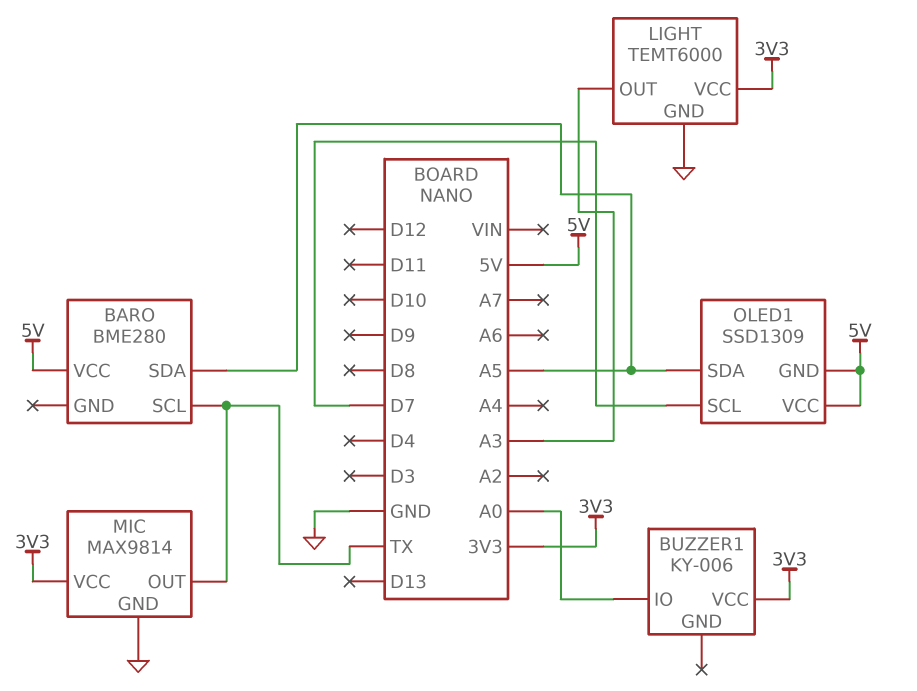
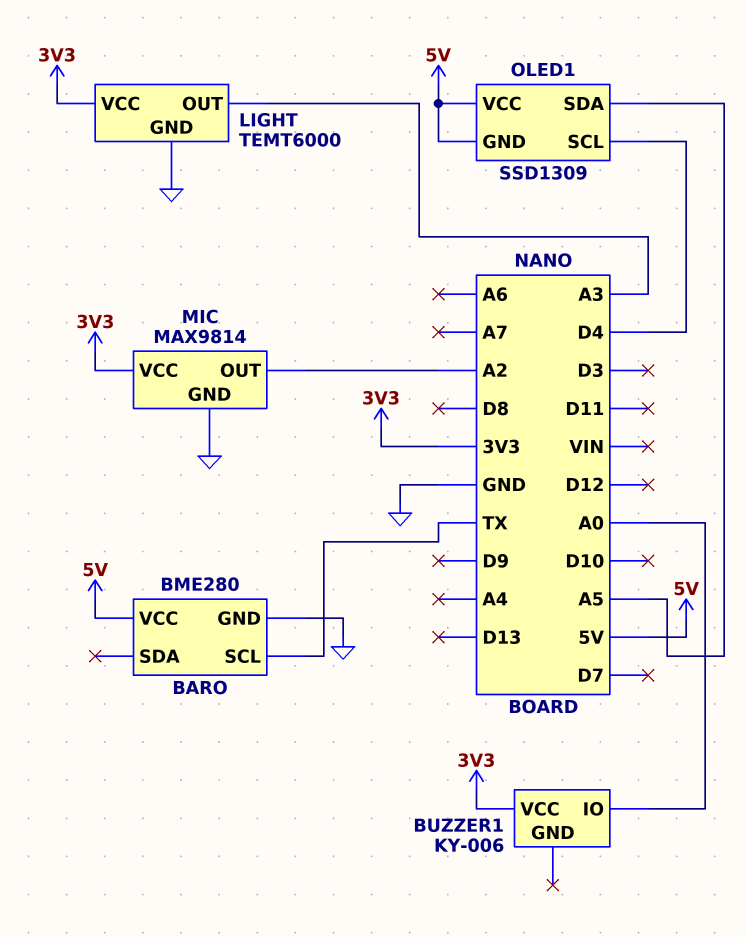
BARO pin GND: none -> GND
BARO pin SDA: A5 -> none
MIC pin OUT: TX -> A2
OLED1 pin SCL: D7 -> D4

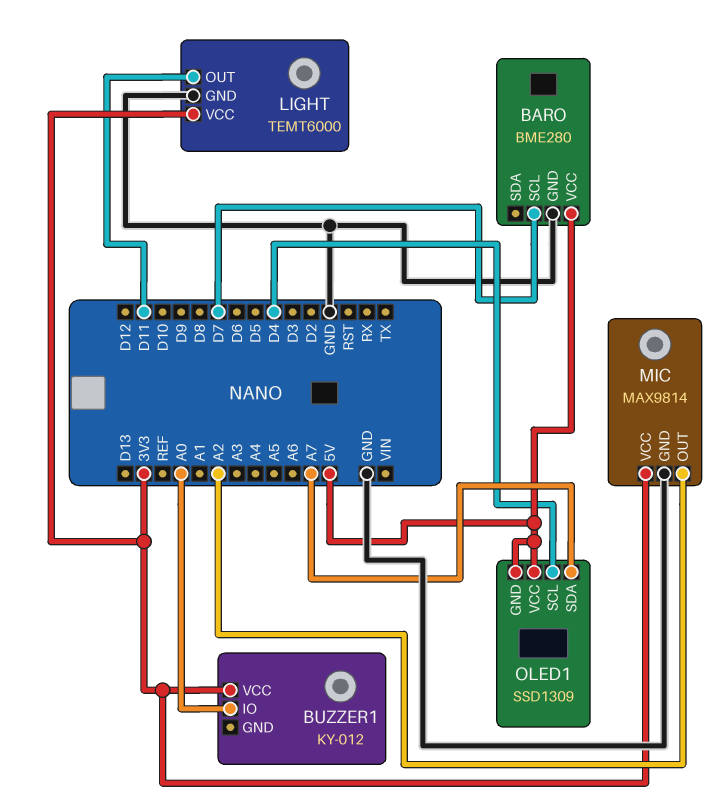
BARO pin SCL: TX -> D7
BUZZER1: KY-006 -> KY-012
LIGHT pin OUT: A3 -> D11
OLED1 pin SDA: A5 -> A7

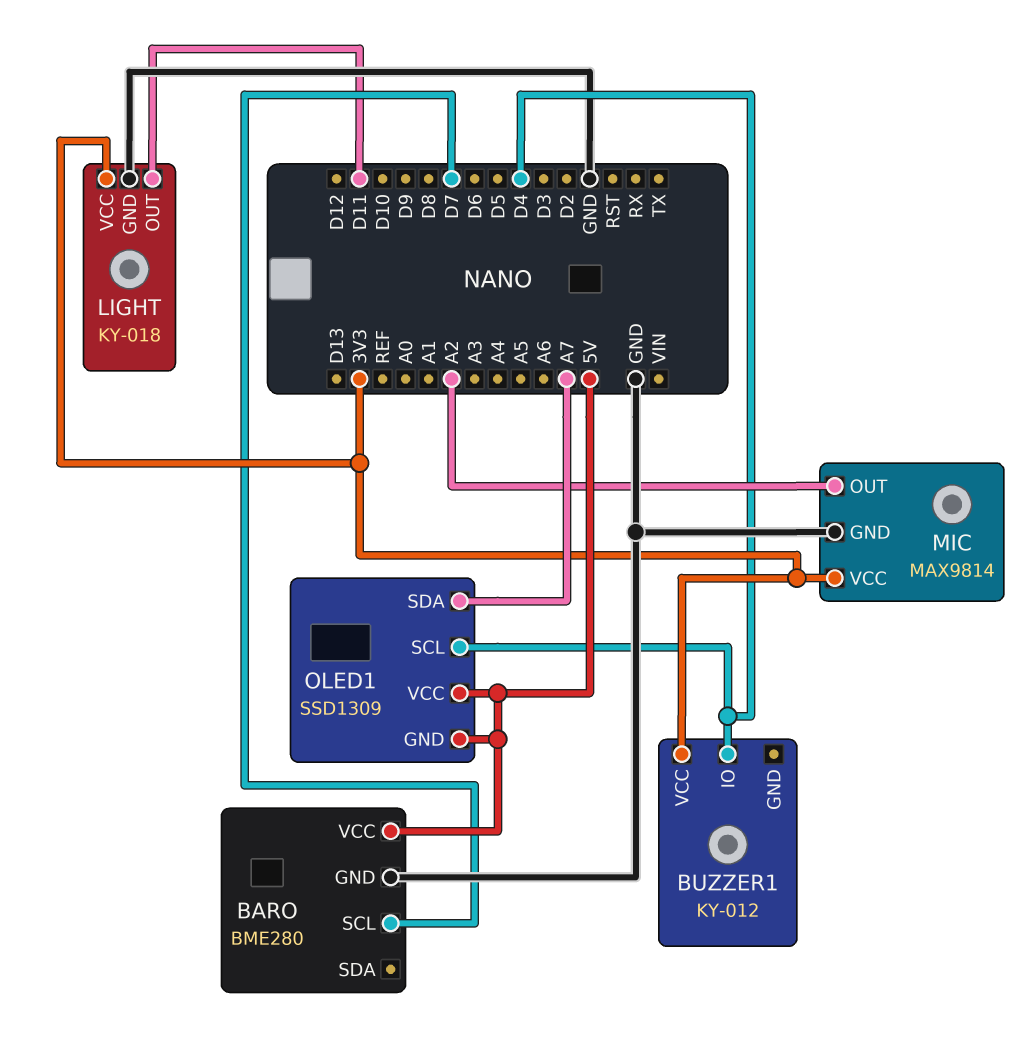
BUZZER1 pin IO: A0 -> D4
LIGHT: TEMT6000 -> KY-018

